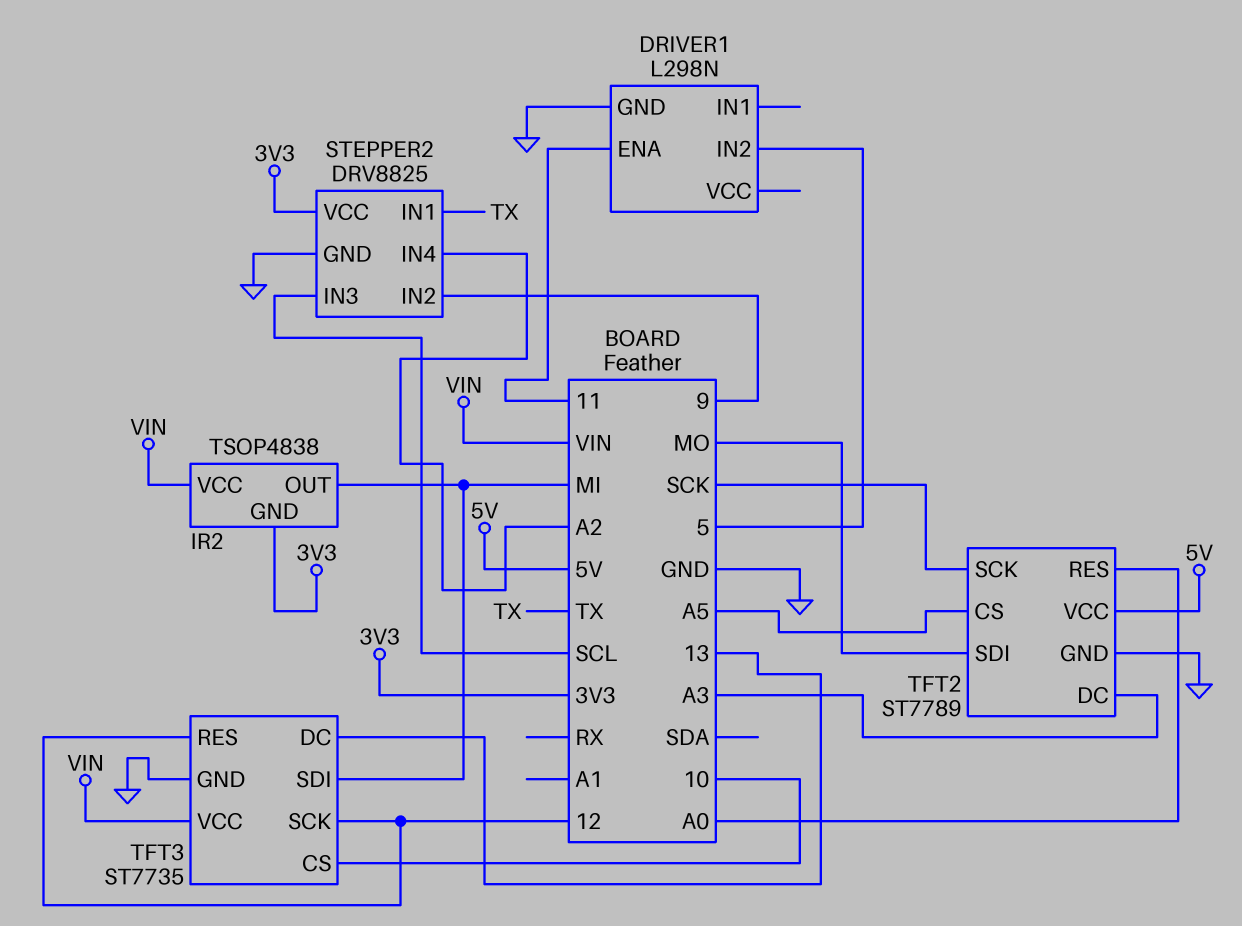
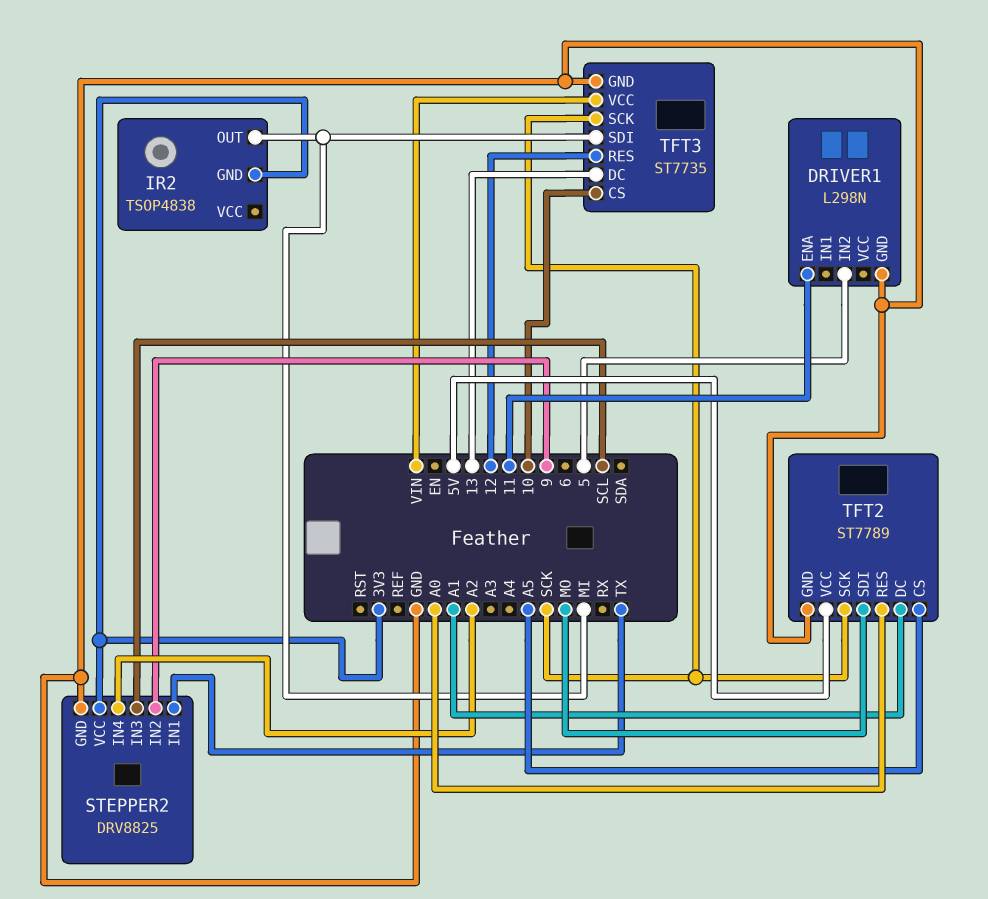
IR2 pin VCC: VIN -> none
TFT2 pin DC: A3 -> A1
TFT3 pin SCK: 12 -> SCK

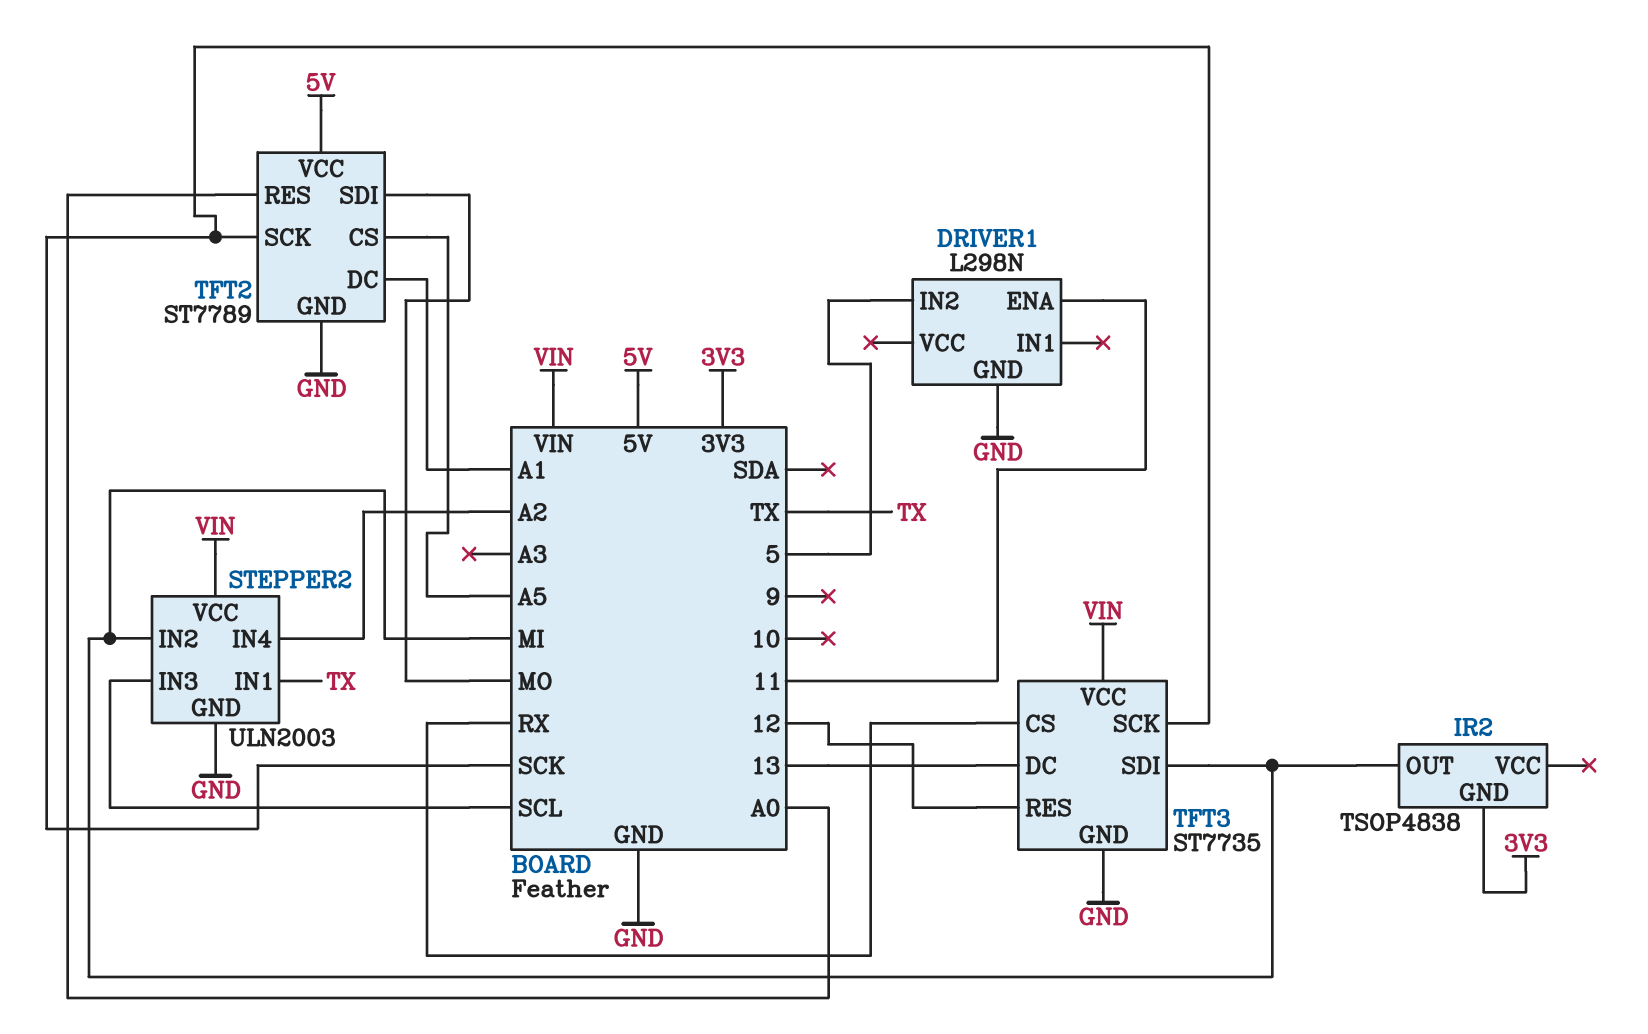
STEPPER2: DRV8825 -> ULN2003
STEPPER2 pin IN2: 9 -> MI
STEPPER2 pin VCC: 3V3 -> VIN
TFT3 pin CS: 10 -> RX

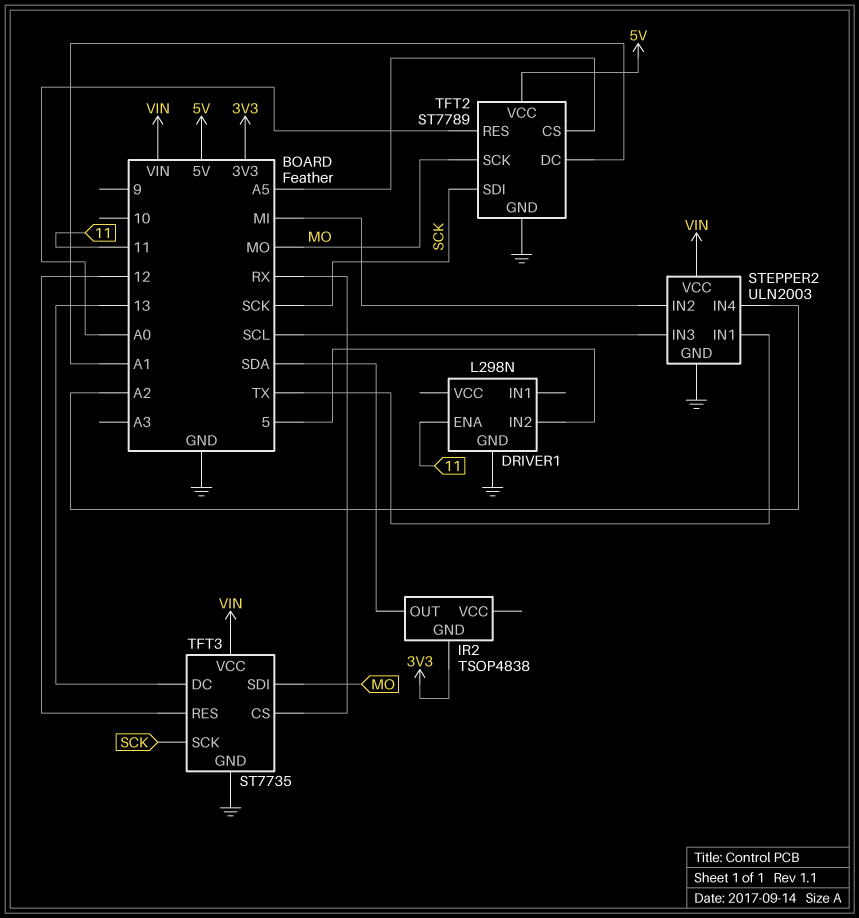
IR2 pin OUT: MI -> SDA
TFT2 pin SCK: SCK -> MO
TFT2 pin SDI: MO -> SCK
TFT3 pin SDI: MI -> MO

